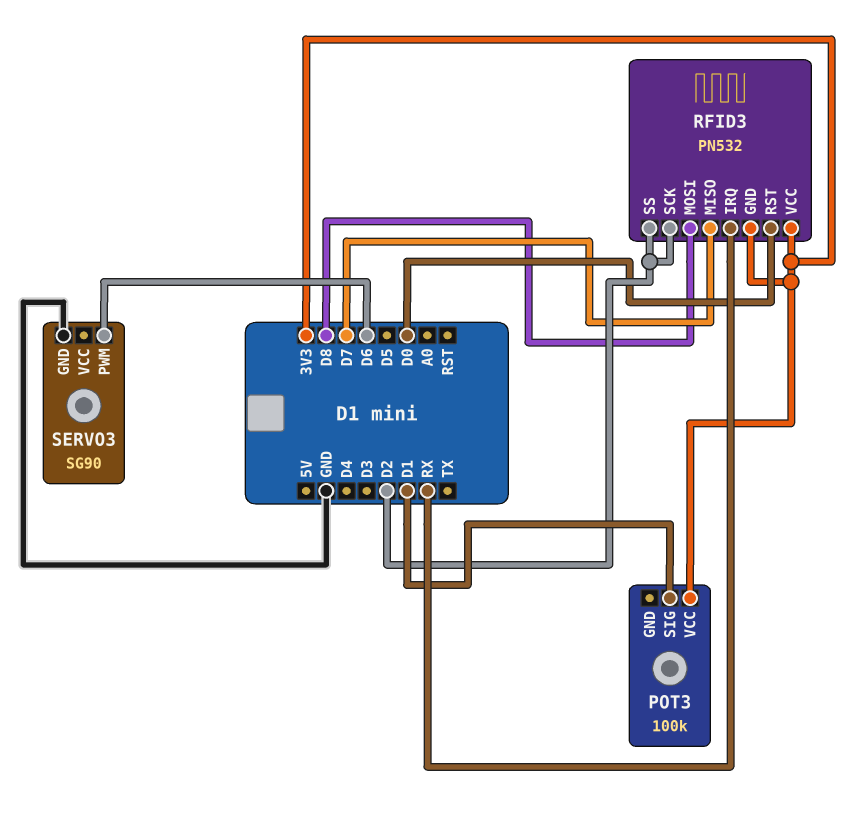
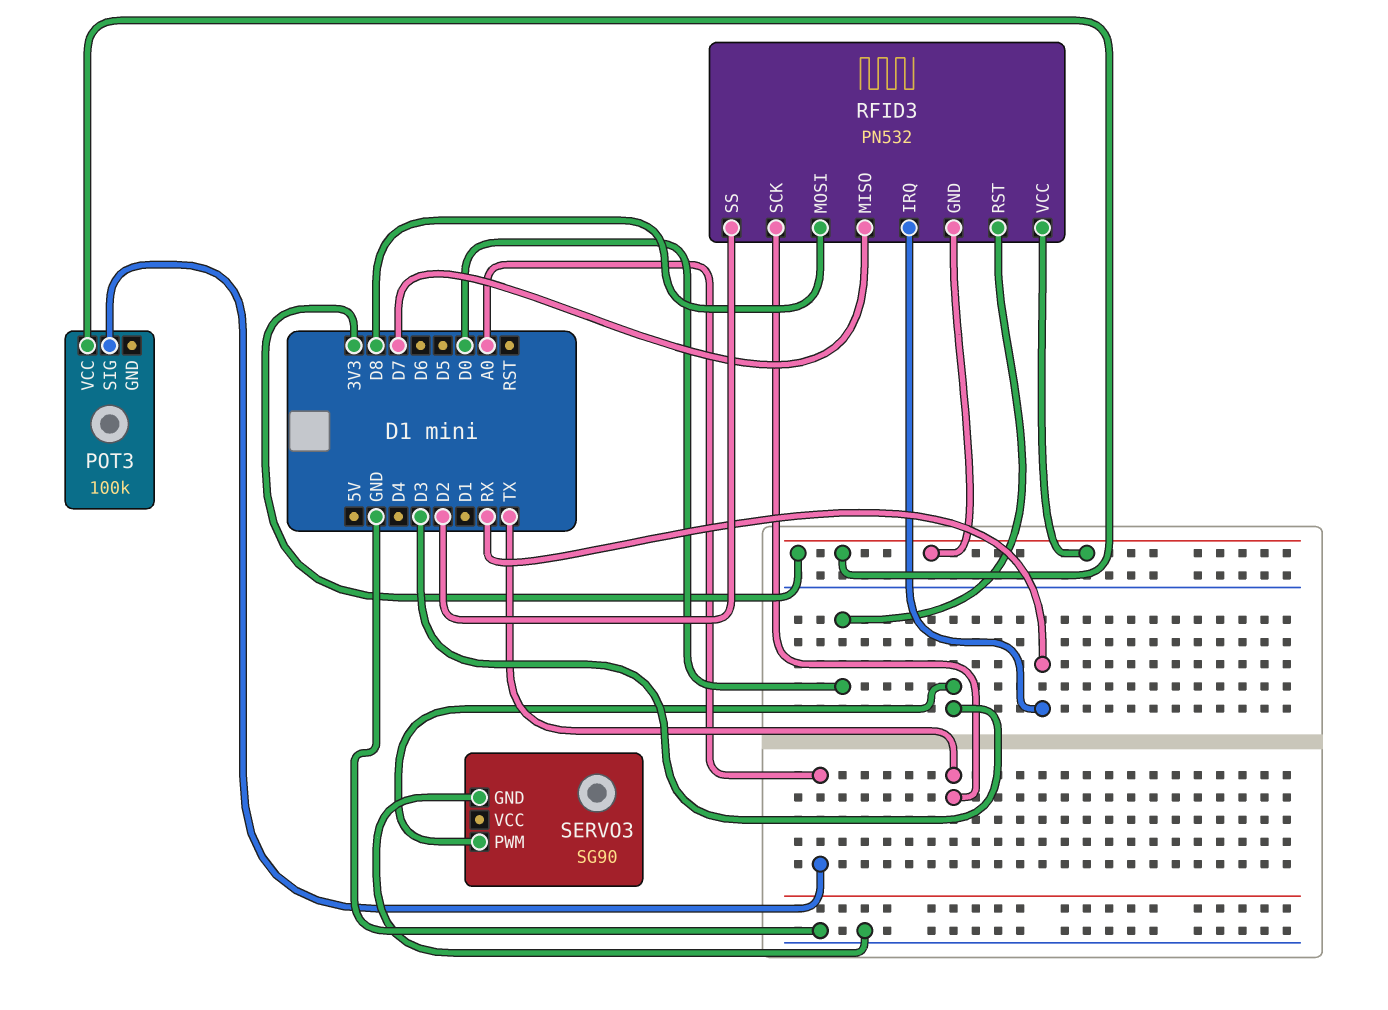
POT3 pin SIG: D1 -> A0
RFID3 pin SCK: D2 -> TX
SERVO3 pin PWM: D6 -> D3

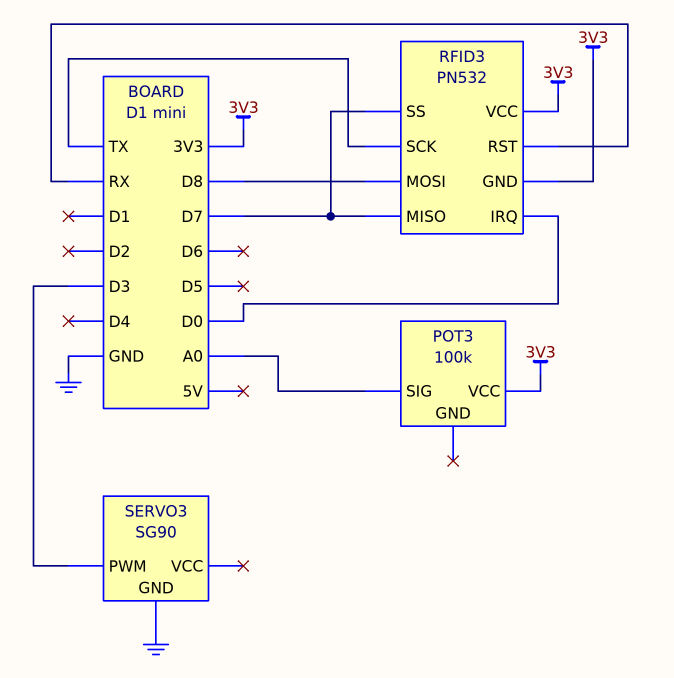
RFID3 pin IRQ: RX -> D0
RFID3 pin RST: D0 -> RX
RFID3 pin SS: D2 -> D7

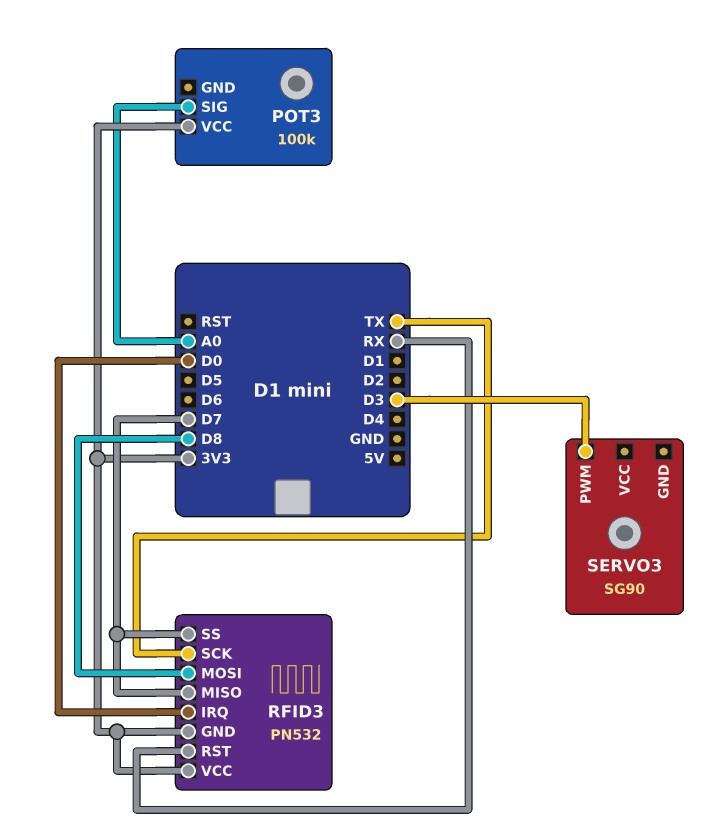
SERVO3 pin GND: GND -> none

